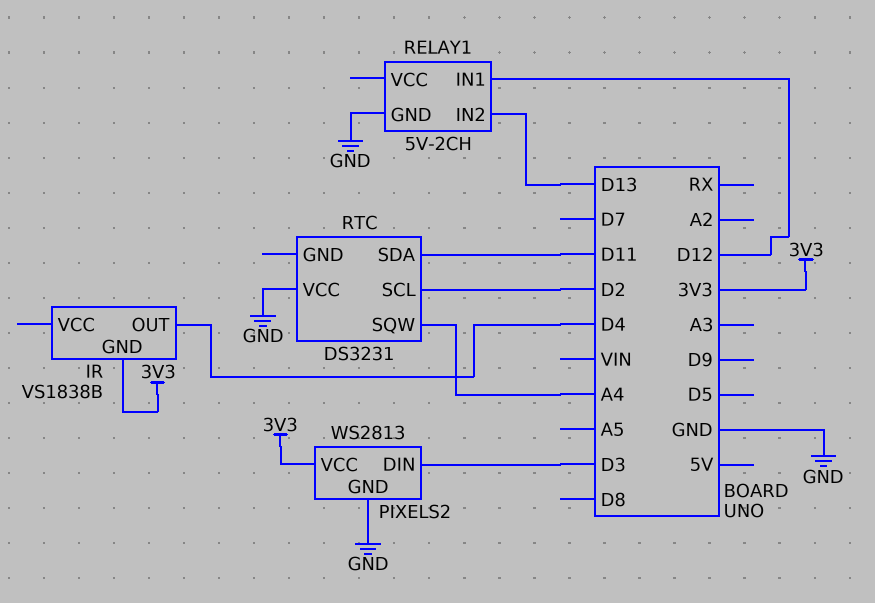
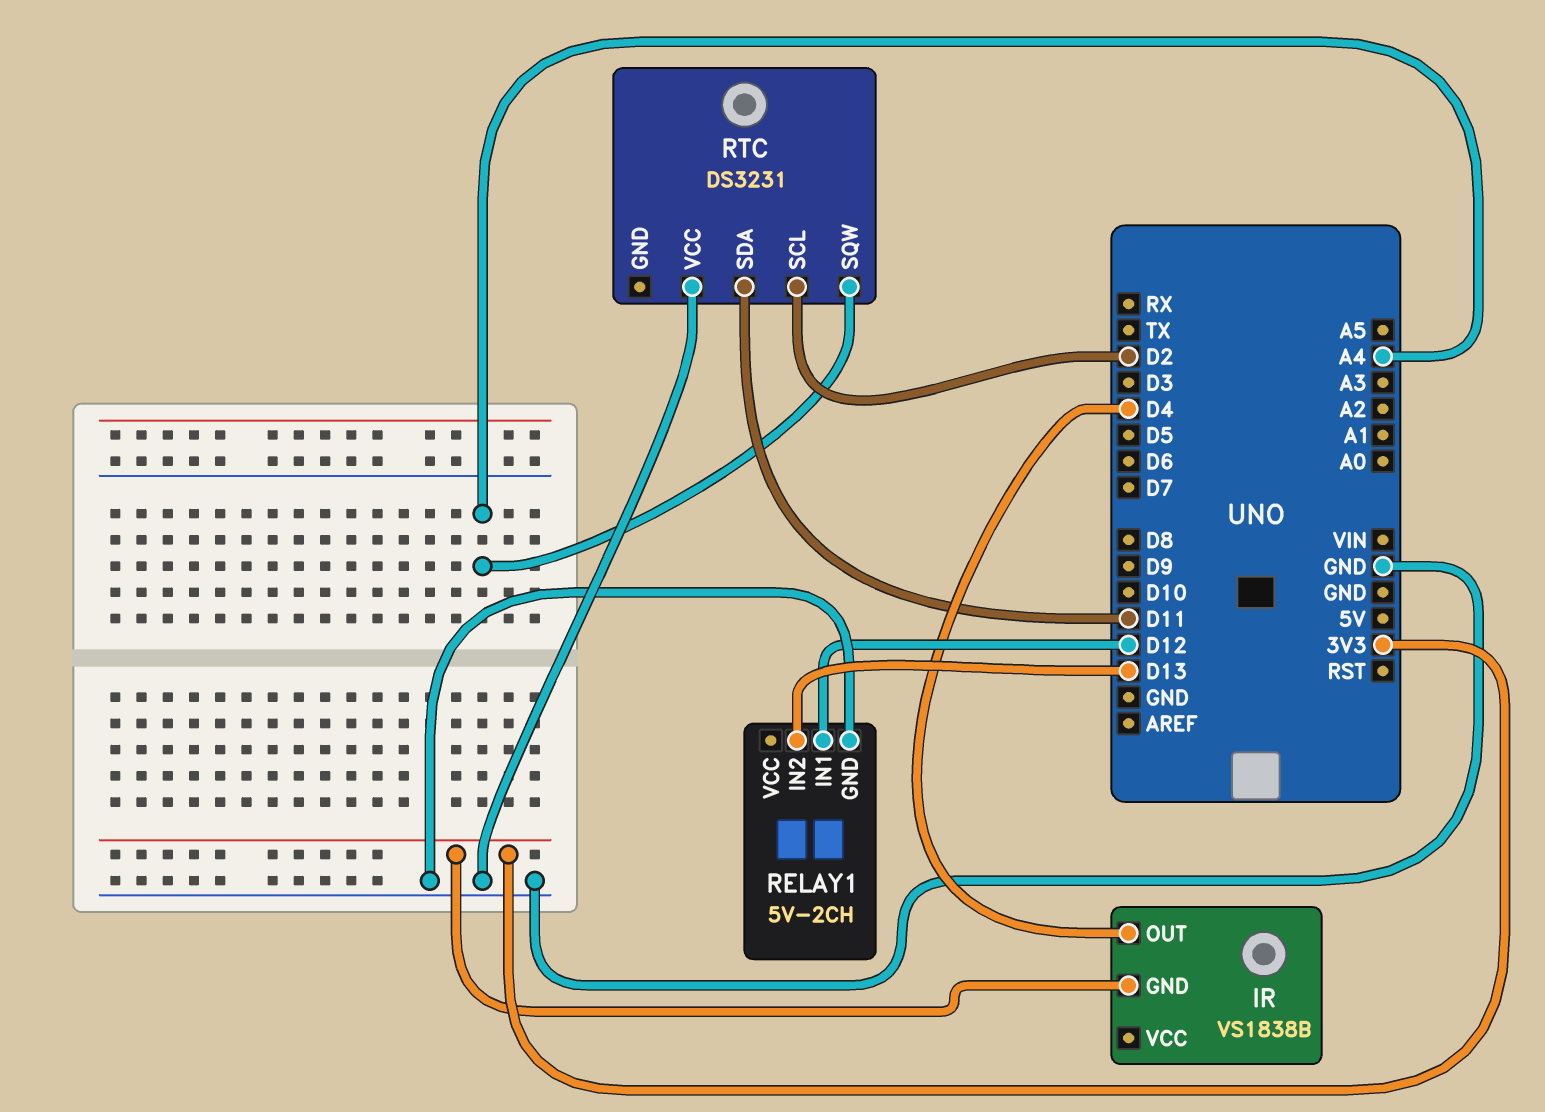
PIXELS2: WS2813 -> none
PIXELS2 pin DIN: D3 -> none
PIXELS2 pin GND: GND -> none
PIXELS2 pin VCC: 3V3 -> none

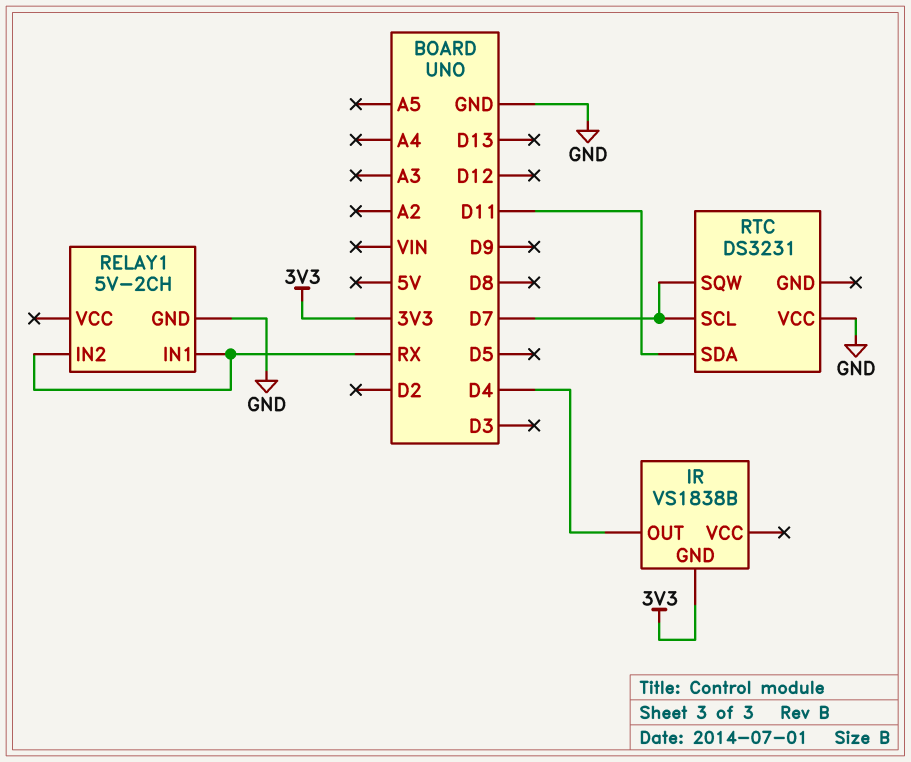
RELAY1 pin IN1: D12 -> RX
RELAY1 pin IN2: D13 -> RX
RTC pin SCL: D2 -> D7
RTC pin SQW: A4 -> D7

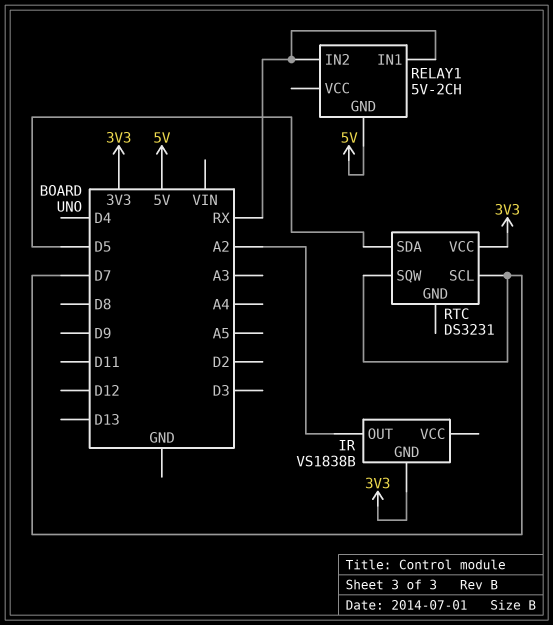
IR pin OUT: D4 -> A2
RELAY1 pin GND: GND -> 5V
RTC pin SDA: D11 -> D5
RTC pin VCC: GND -> 3V3

